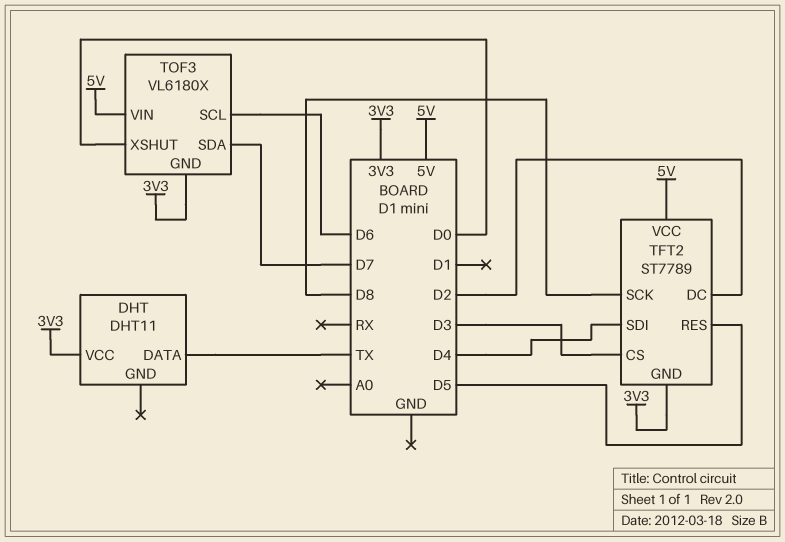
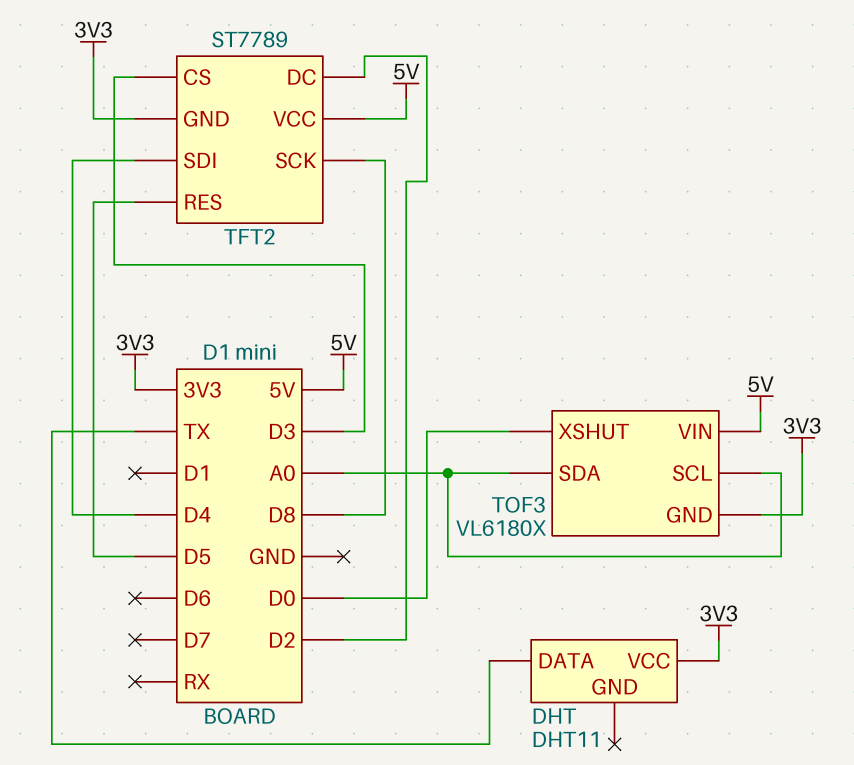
TOF3 pin SCL: D6 -> A0
TOF3 pin SDA: D7 -> A0

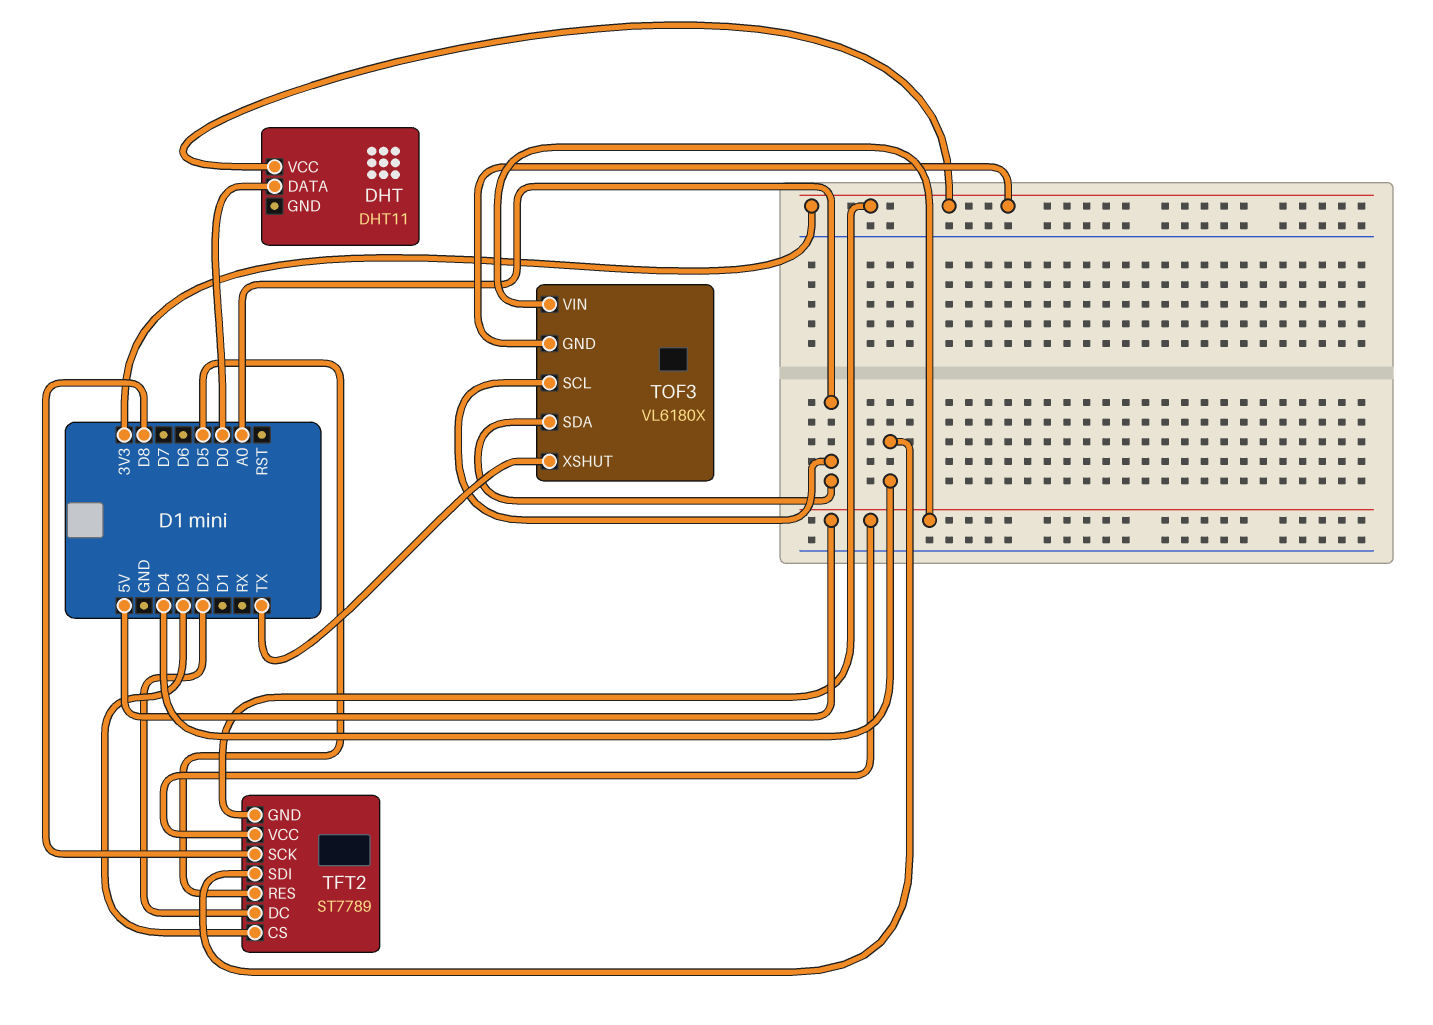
DHT pin DATA: TX -> D0
TOF3 pin XSHUT: D0 -> TX

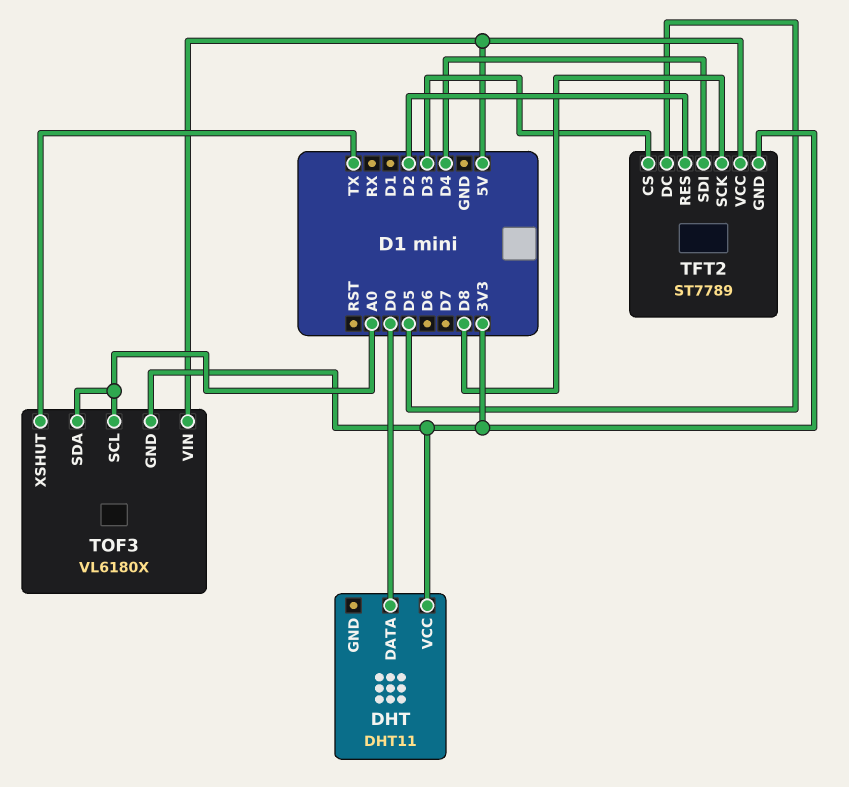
TFT2 pin DC: D2 -> D5
TFT2 pin RES: D5 -> D2

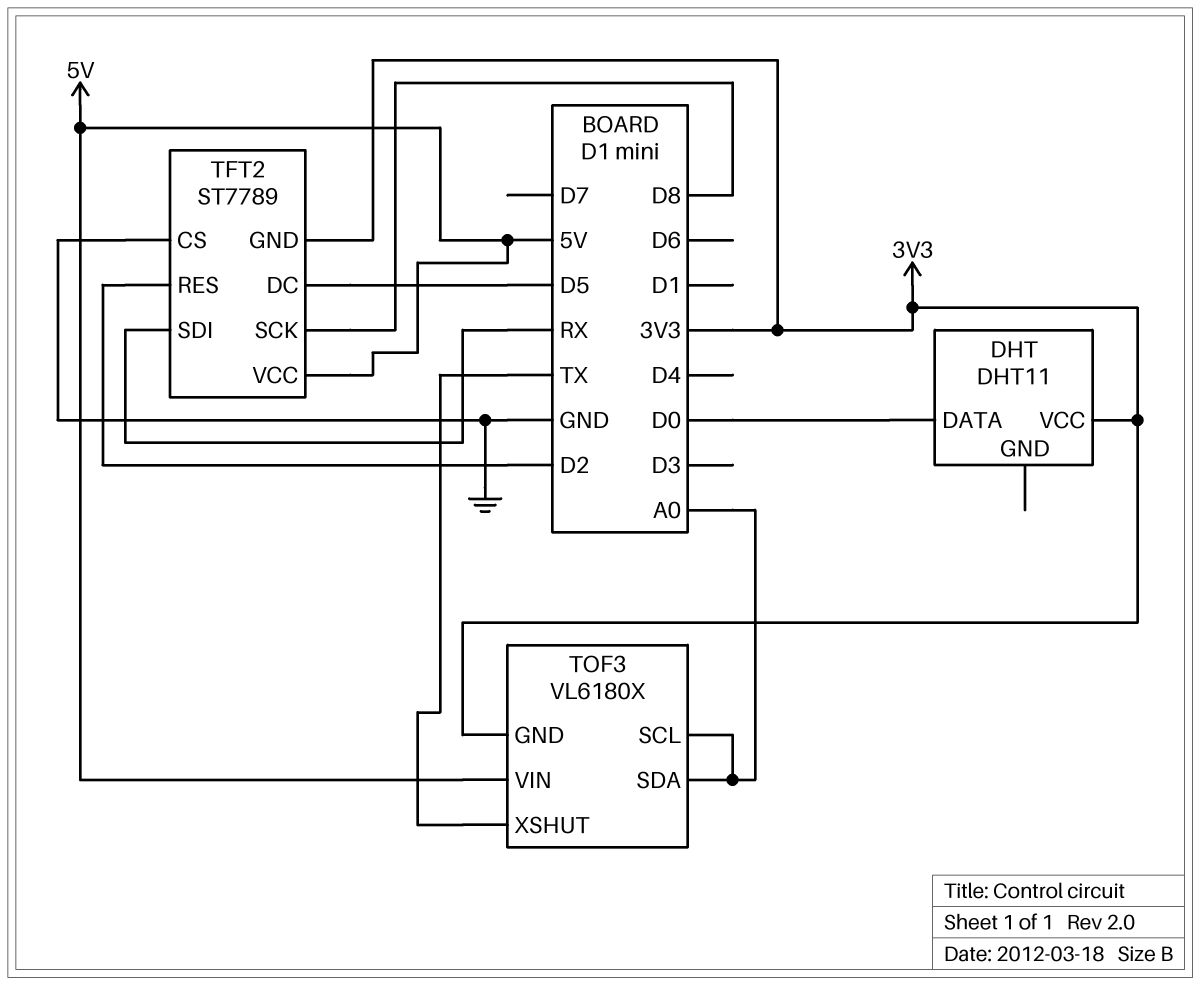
TFT2 pin CS: D3 -> GND
TFT2 pin SDI: D4 -> RX

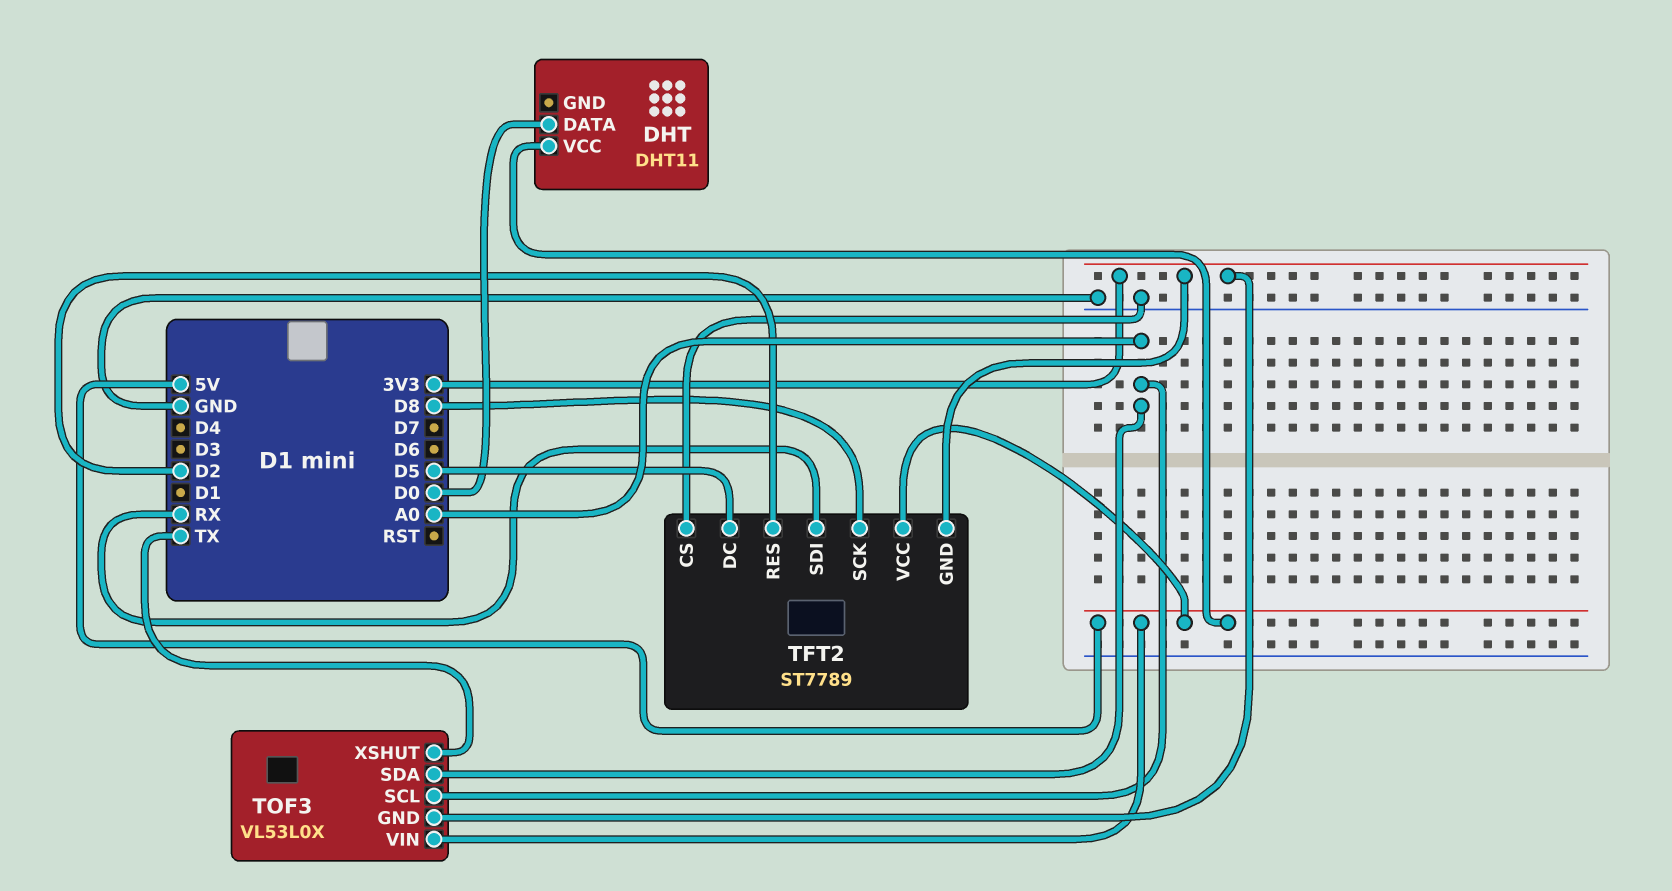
DHT pin VCC: 3V3 -> 5V
TOF3: VL6180X -> VL53L0X

